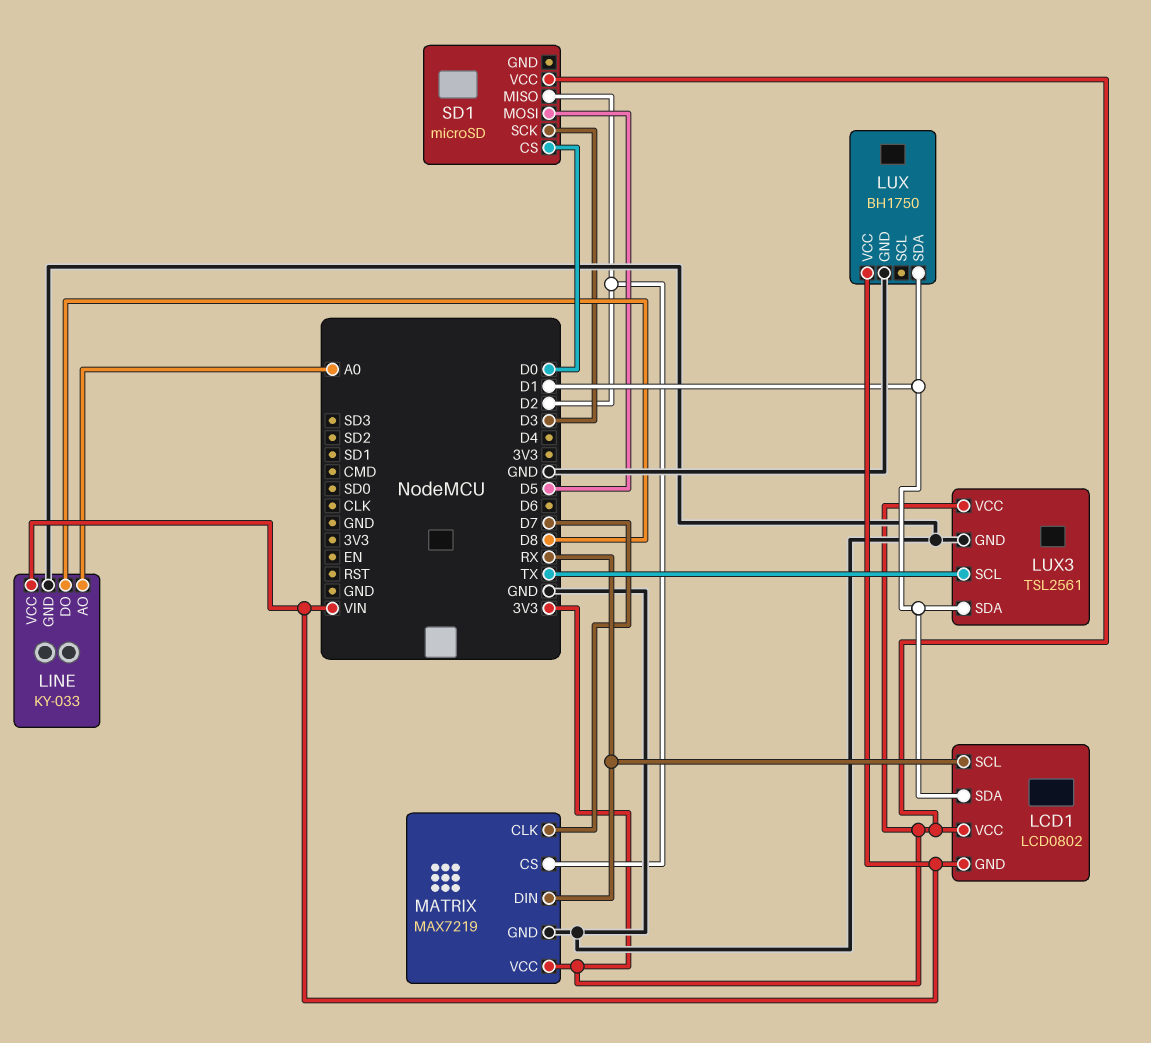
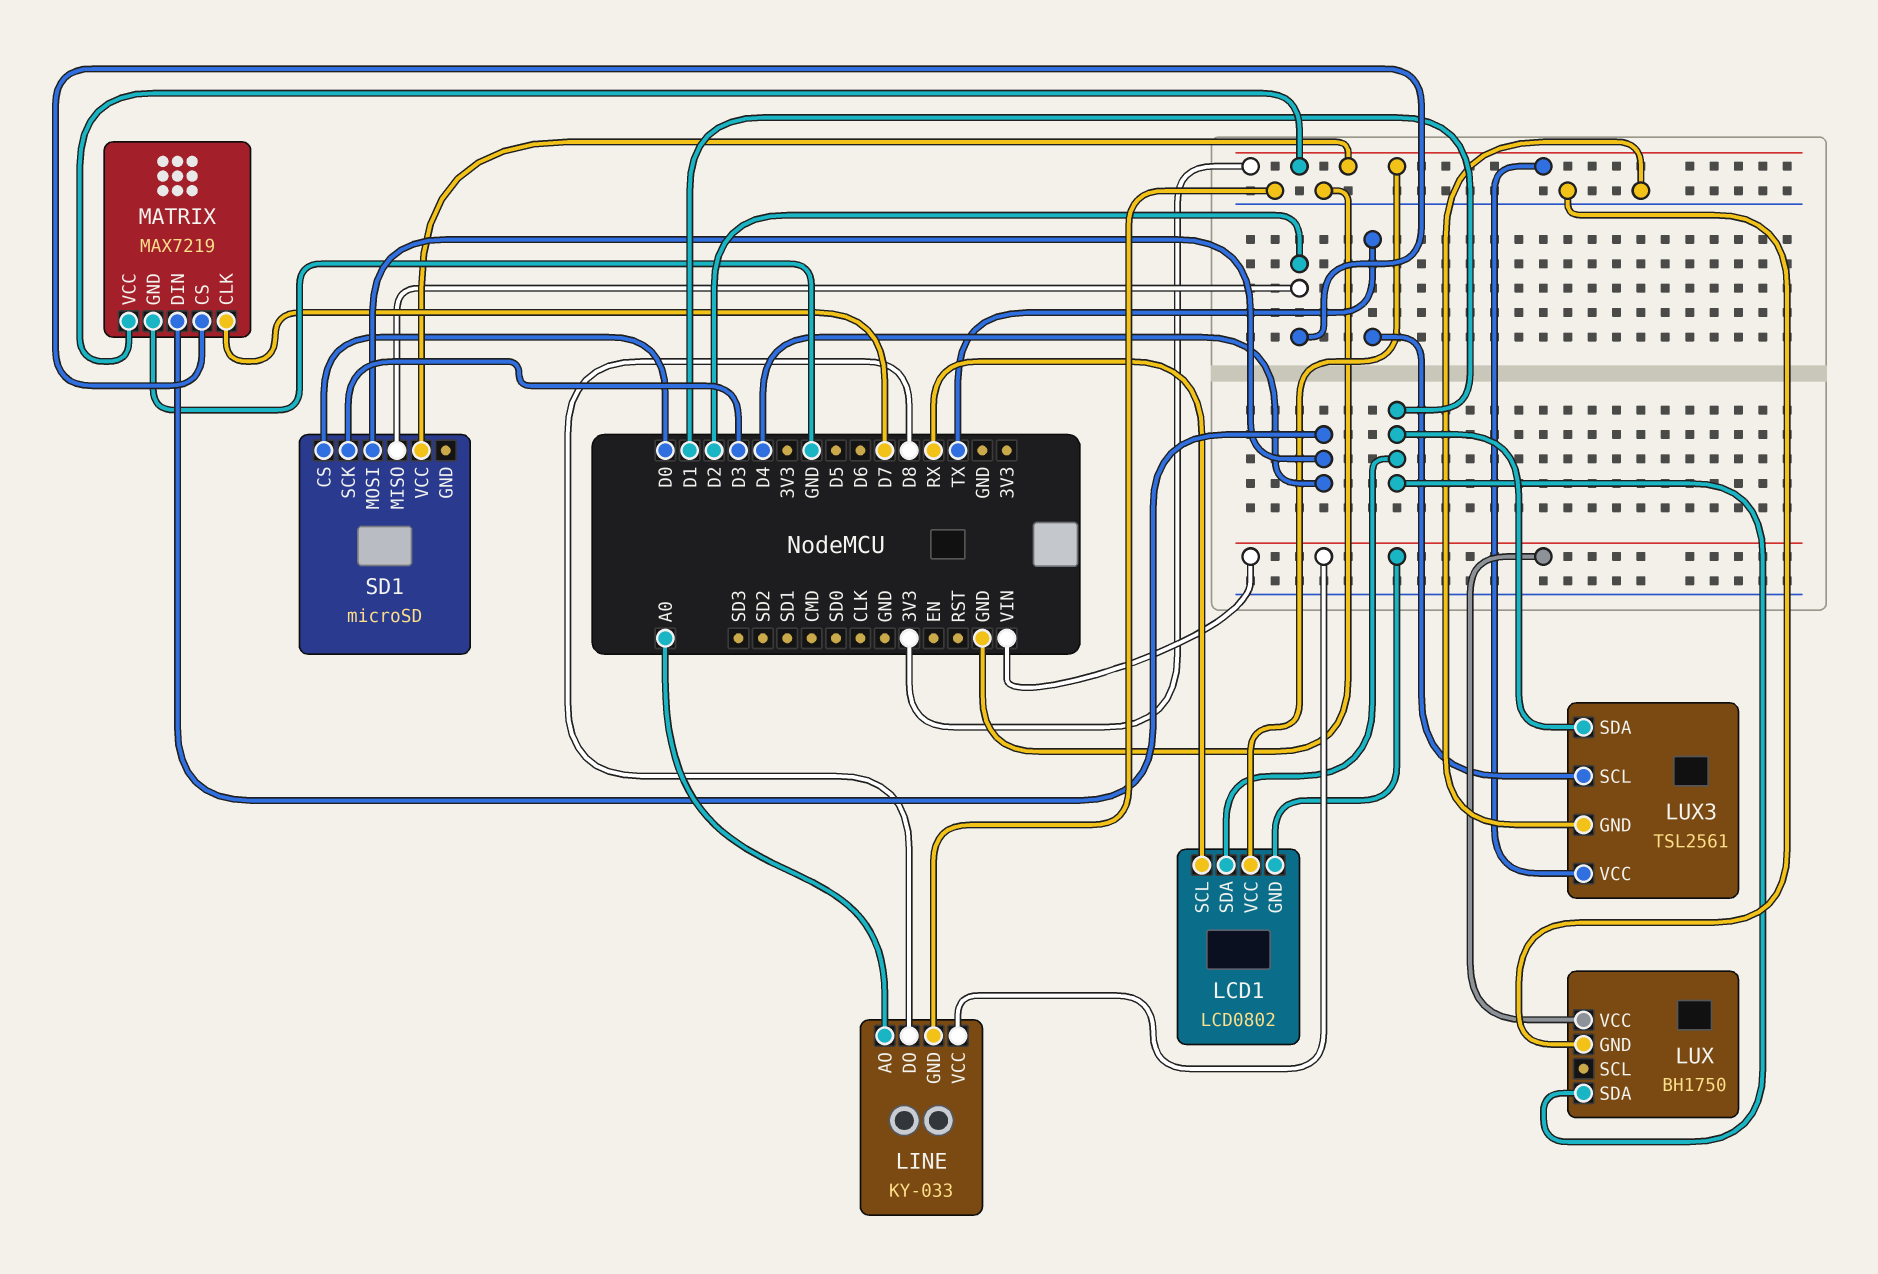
MATRIX pin DIN: RX -> D4
SD1 pin MOSI: D5 -> D4

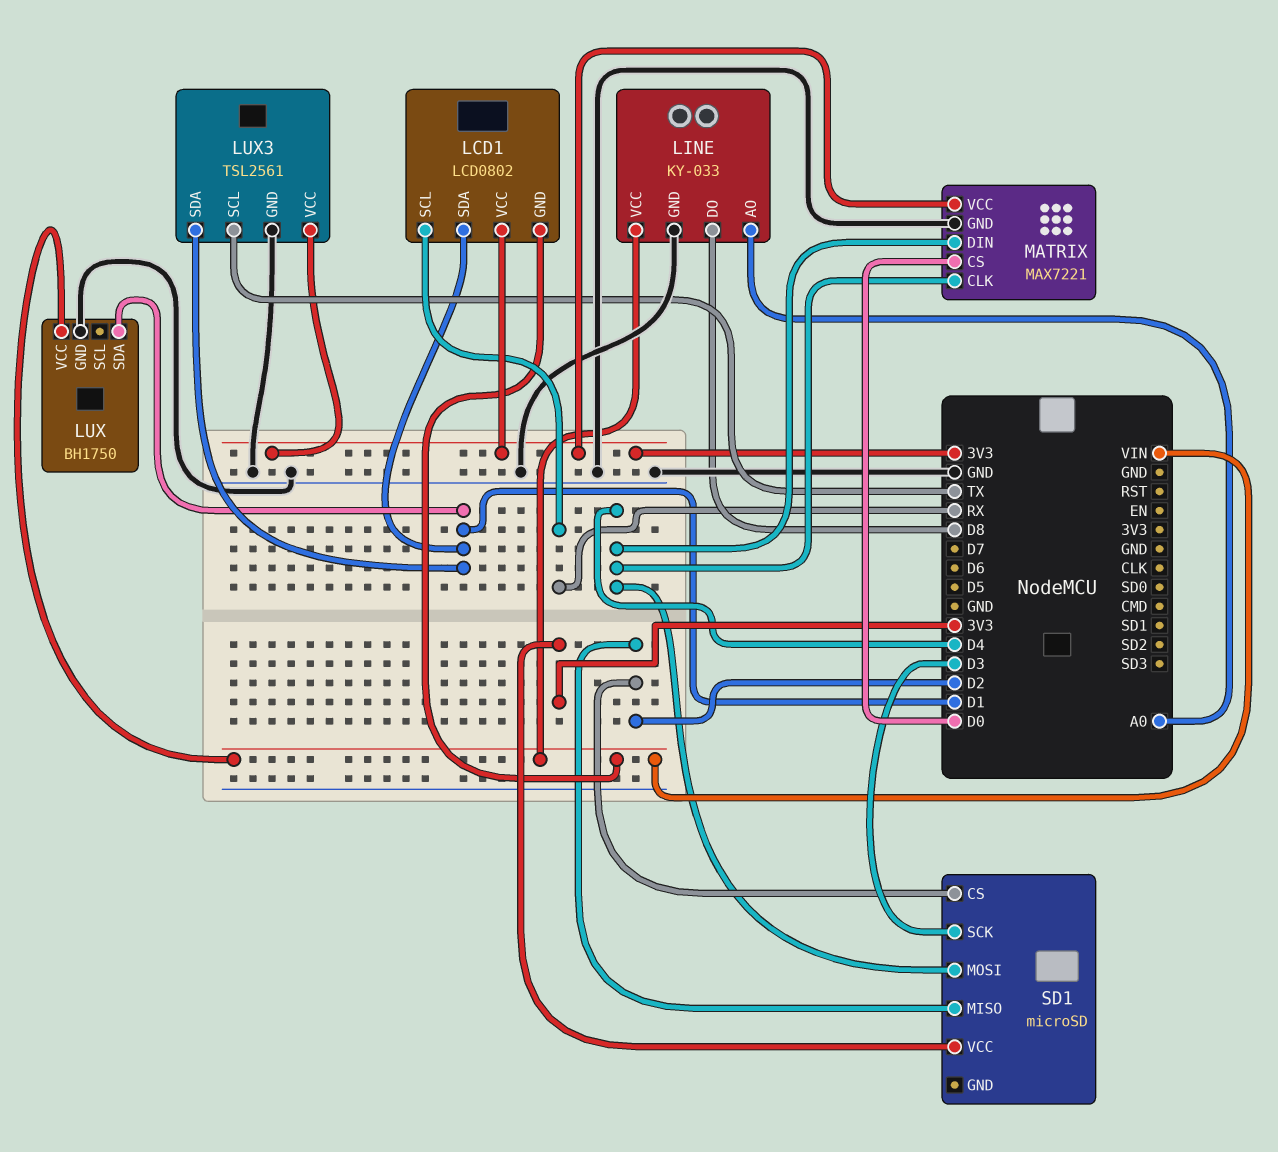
MATRIX: MAX7219 -> MAX7221
MATRIX pin CLK: D7 -> D4
MATRIX pin CS: D2 -> D0
SD1 pin CS: D0 -> D2

